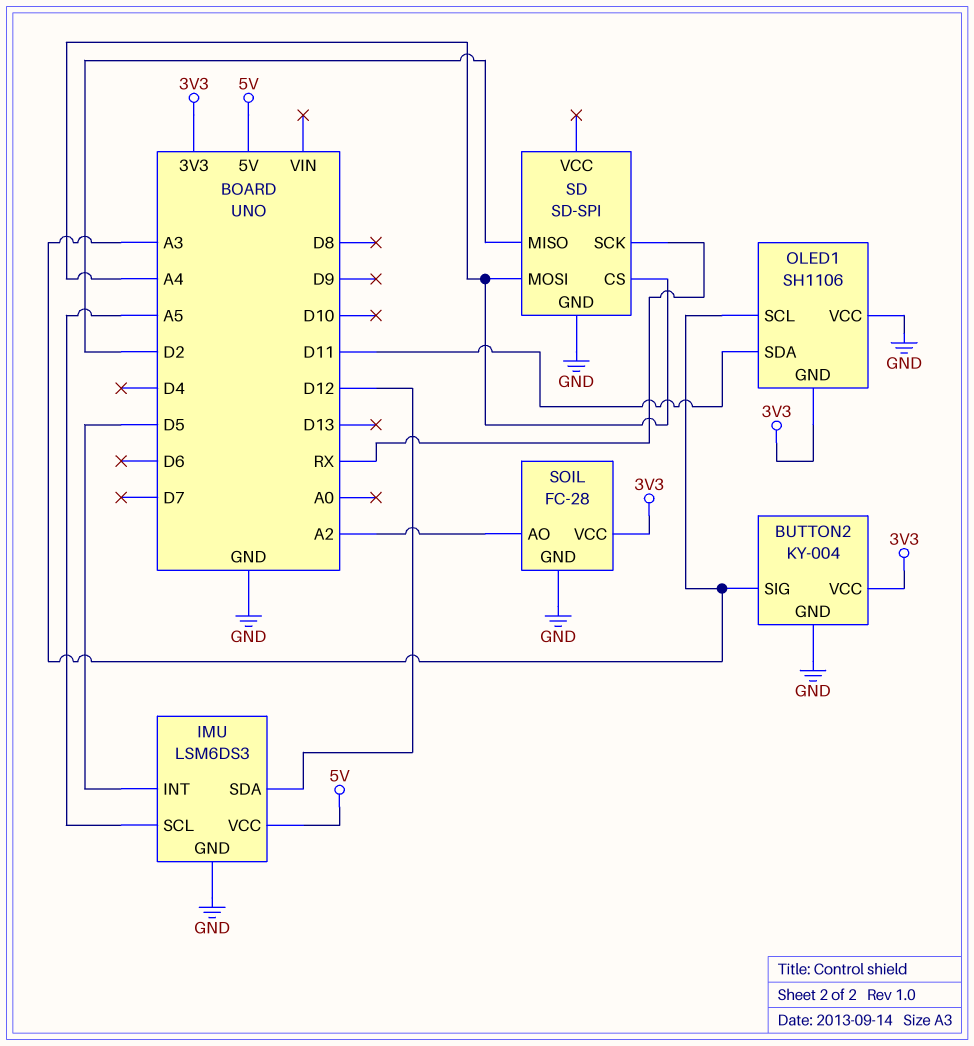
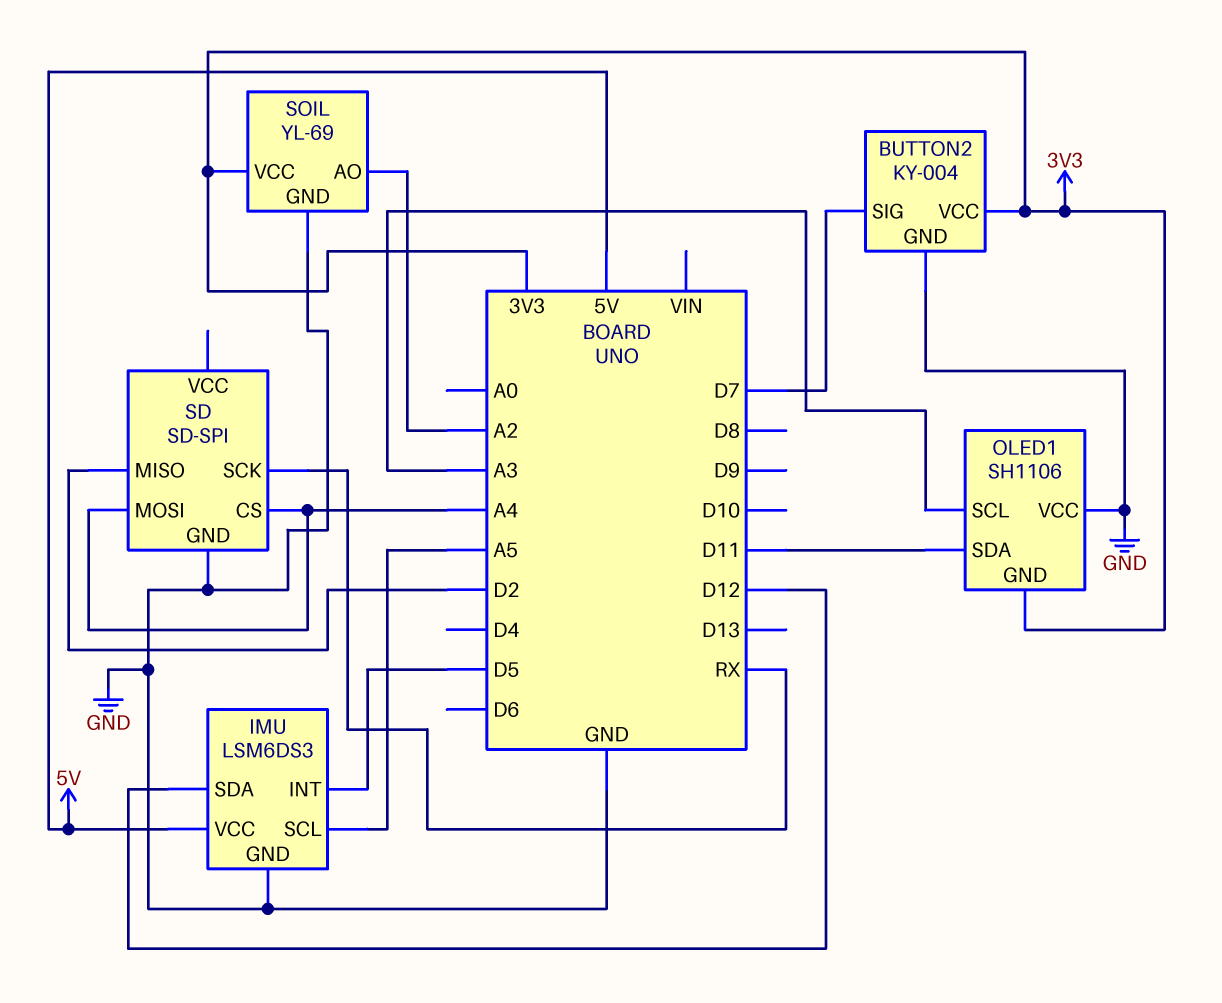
BUTTON2 pin SIG: A3 -> D7
SOIL: FC-28 -> YL-69

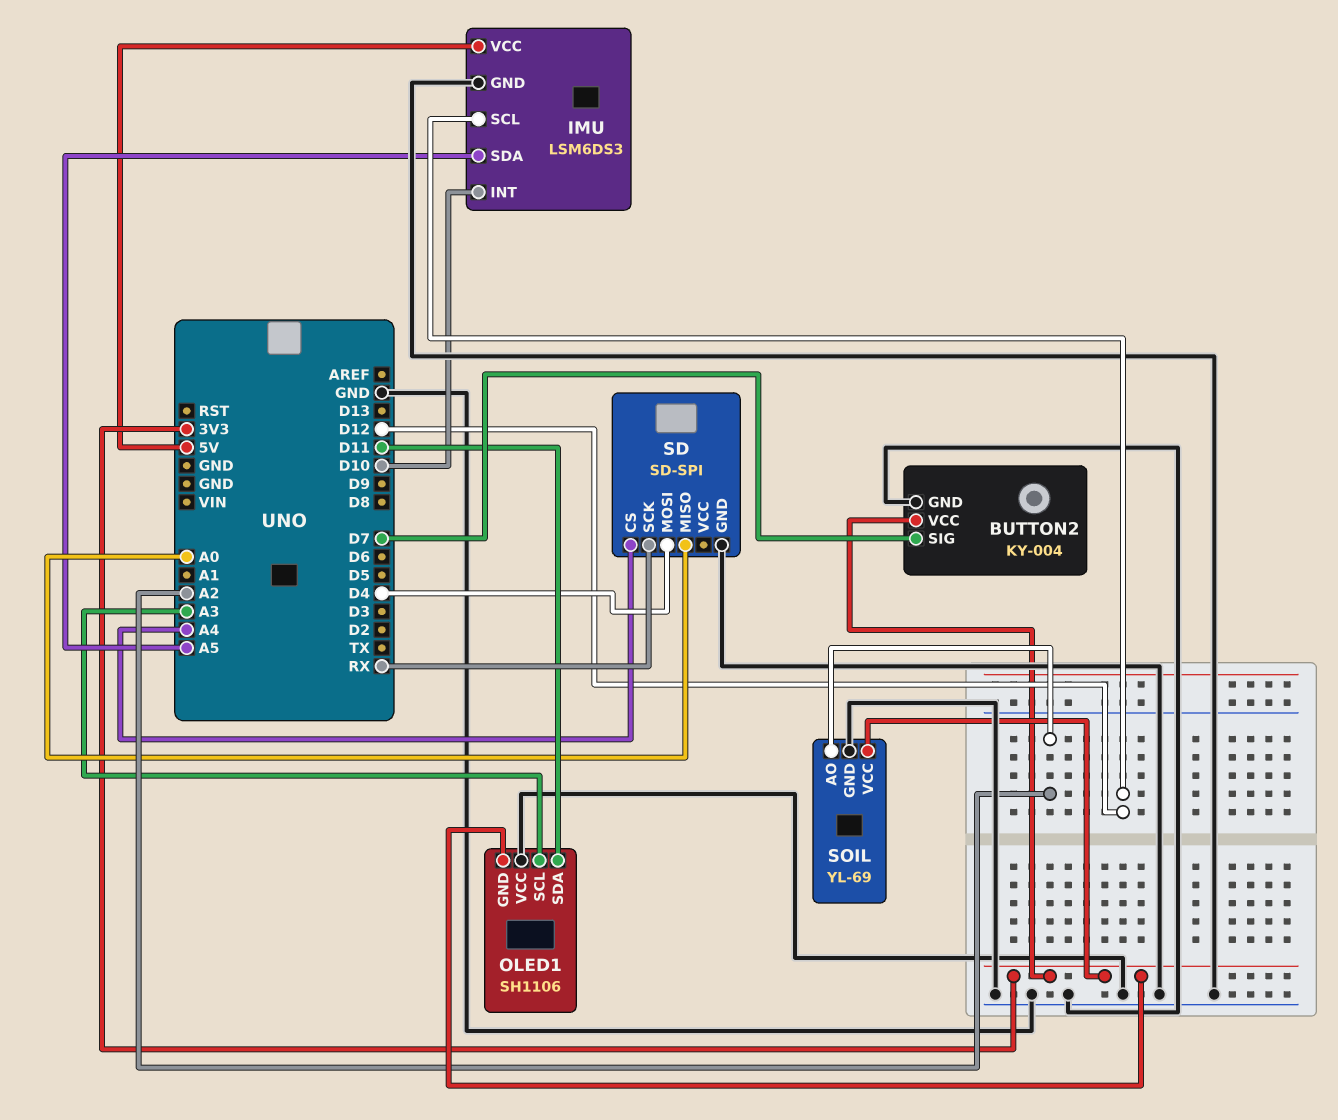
IMU pin INT: D5 -> D10
IMU pin SCL: A5 -> D12
IMU pin SDA: D12 -> A5
SD pin MISO: D2 -> A0
SD pin MOSI: A4 -> D4

